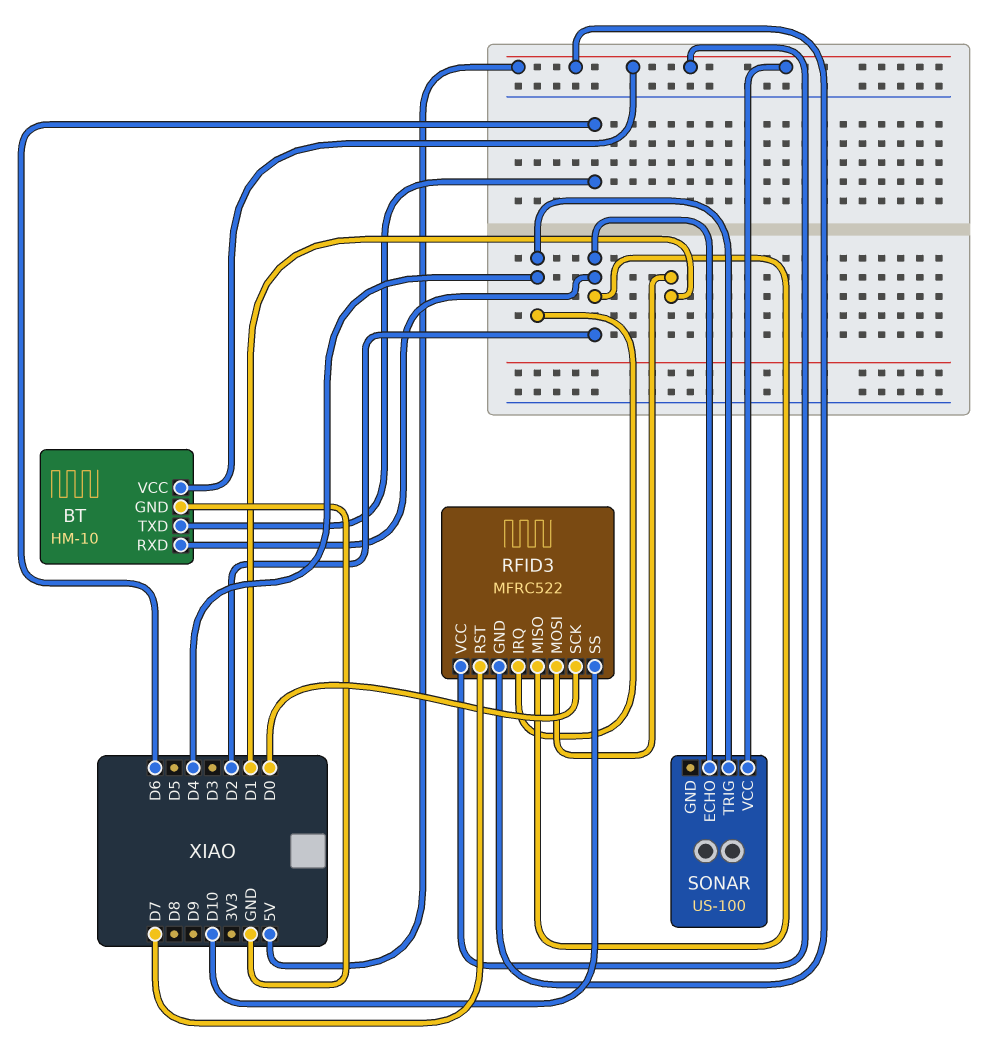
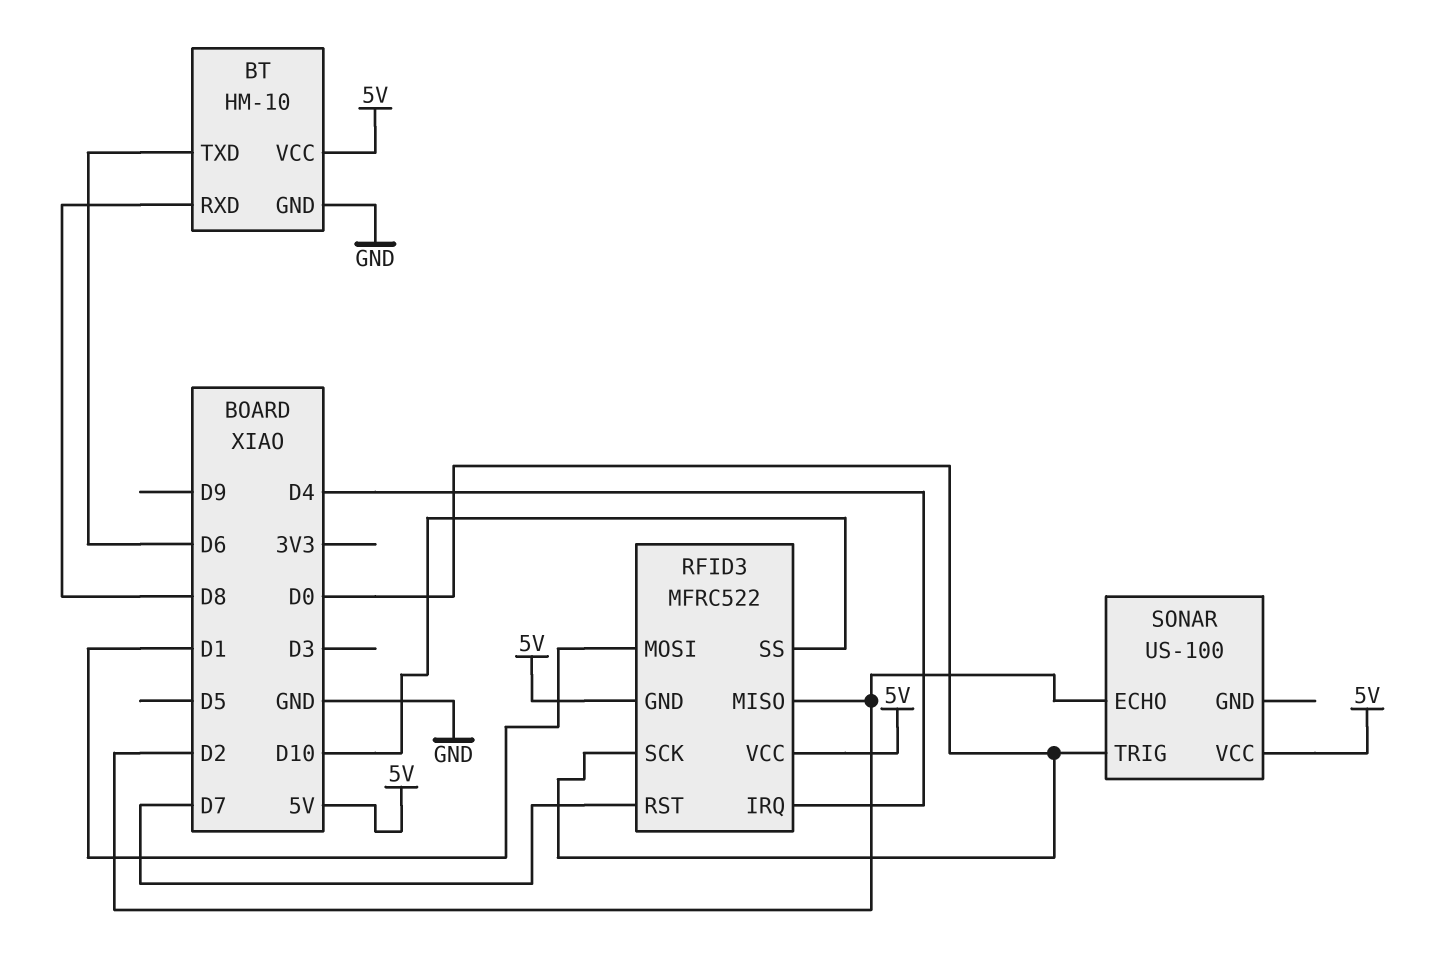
BT pin RXD: D2 -> D8
SONAR pin TRIG: D4 -> D0

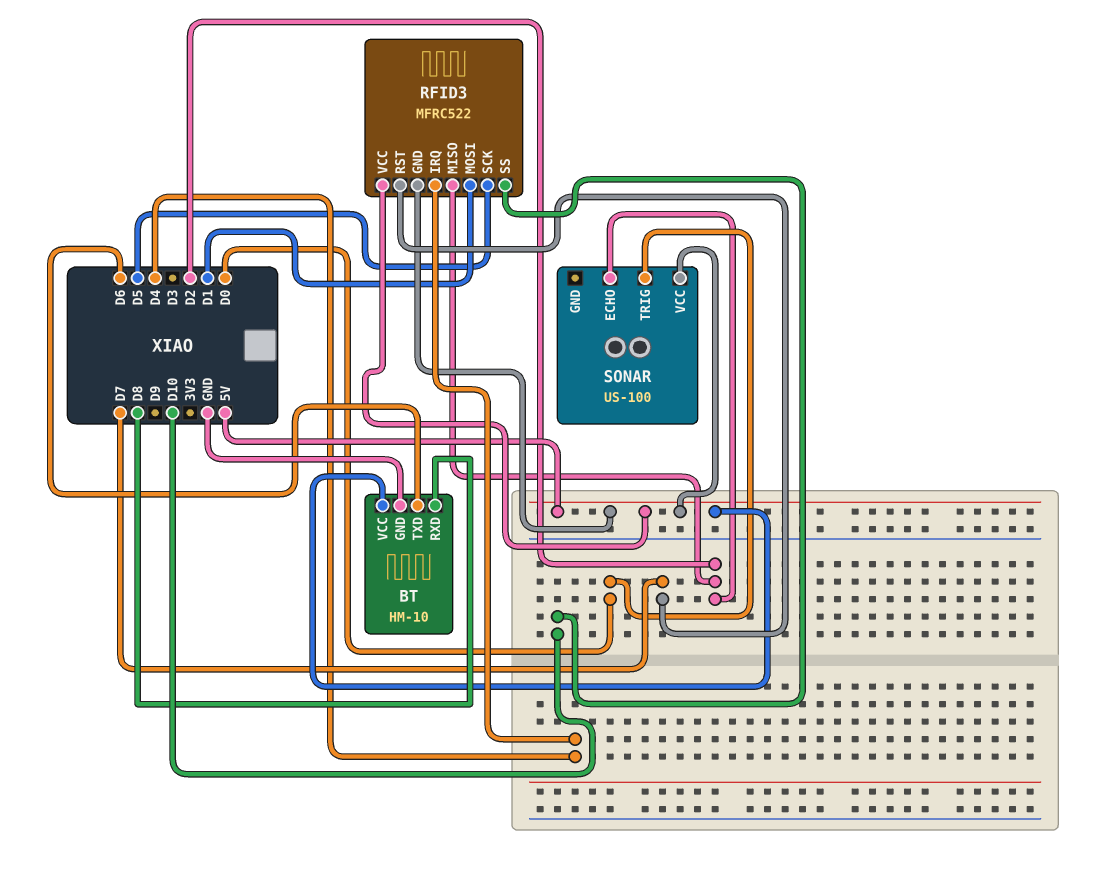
RFID3 pin SCK: D0 -> D5

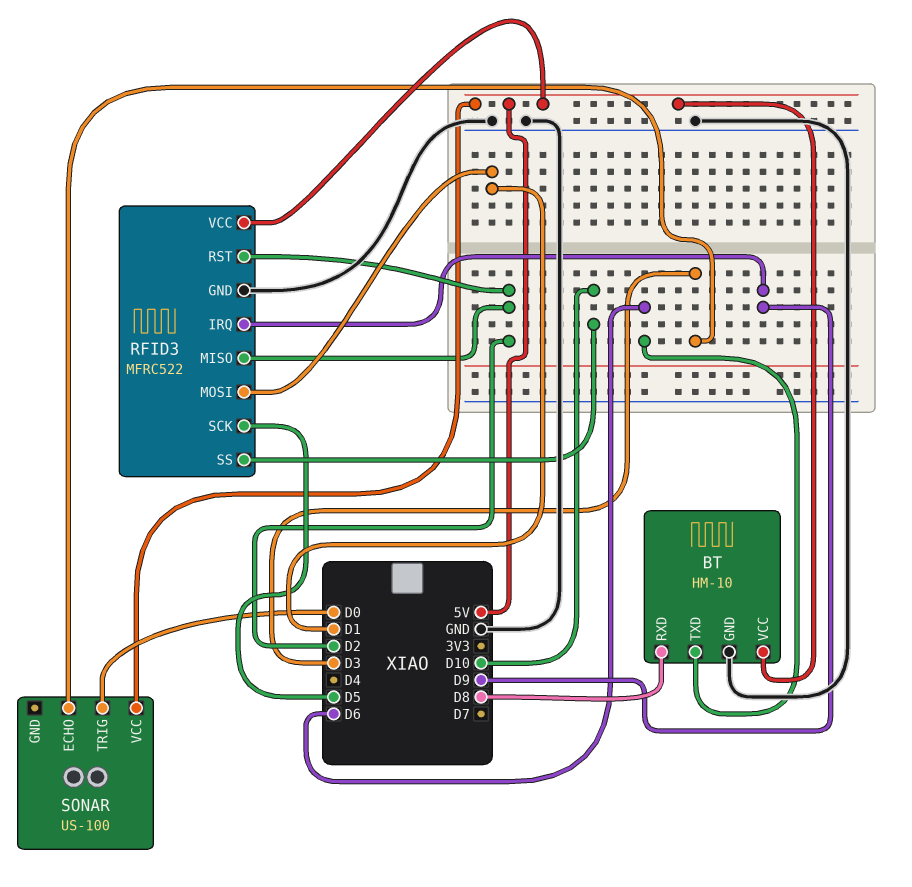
RFID3 pin GND: 5V -> GND
RFID3 pin IRQ: D4 -> D9
RFID3 pin RST: D7 -> D2
SONAR pin ECHO: D2 -> D3

